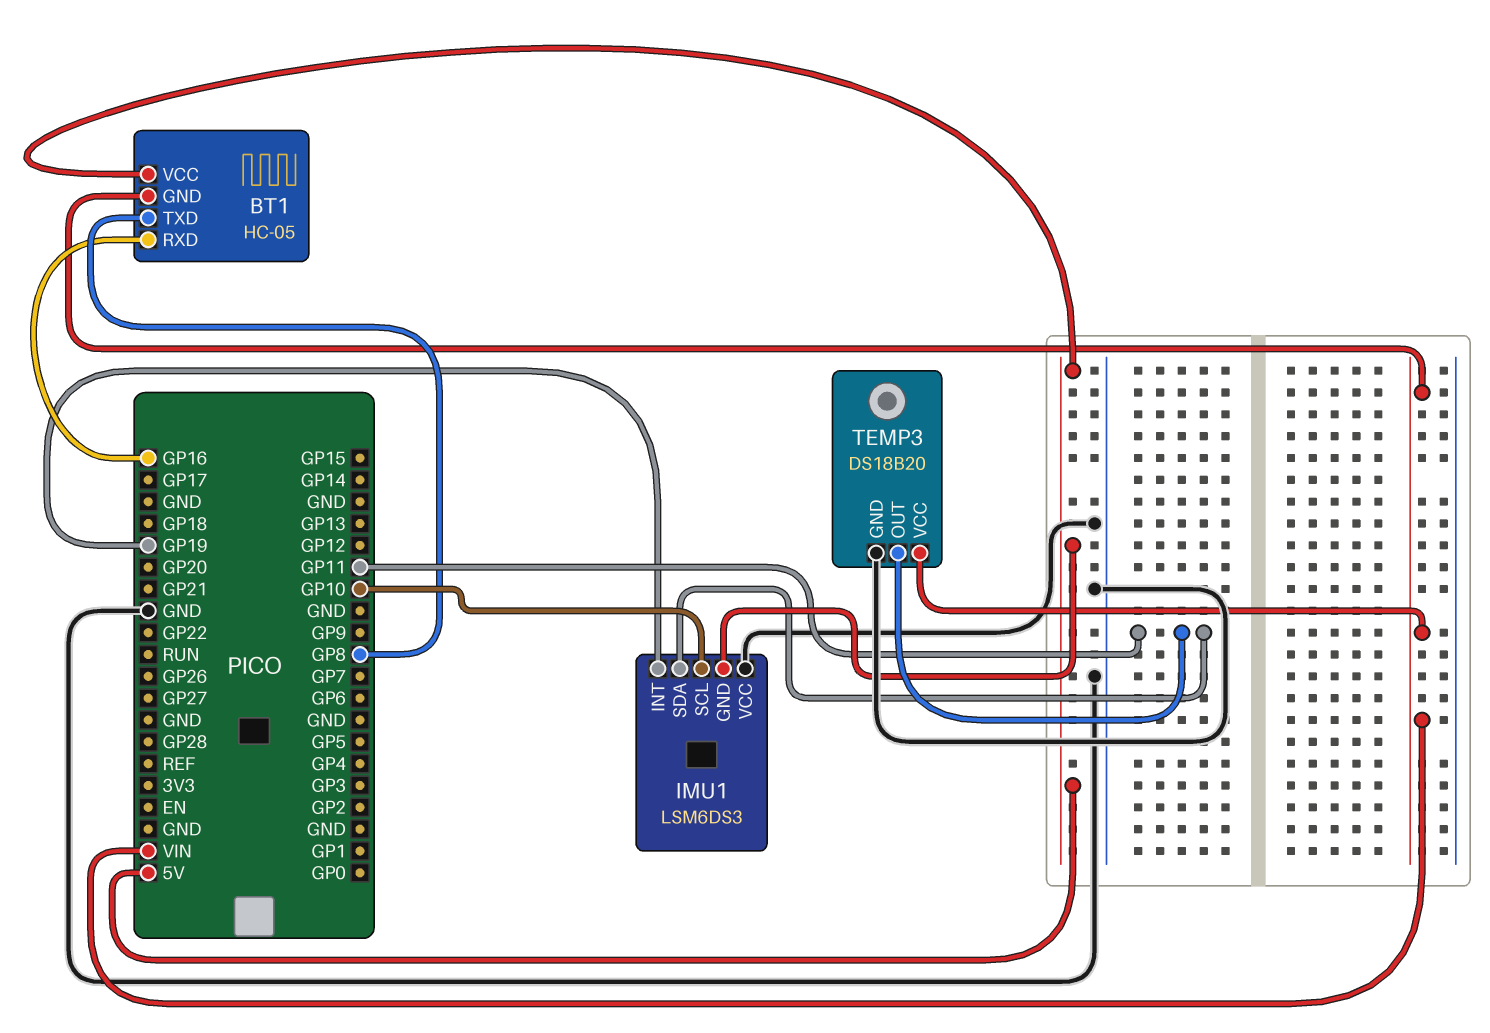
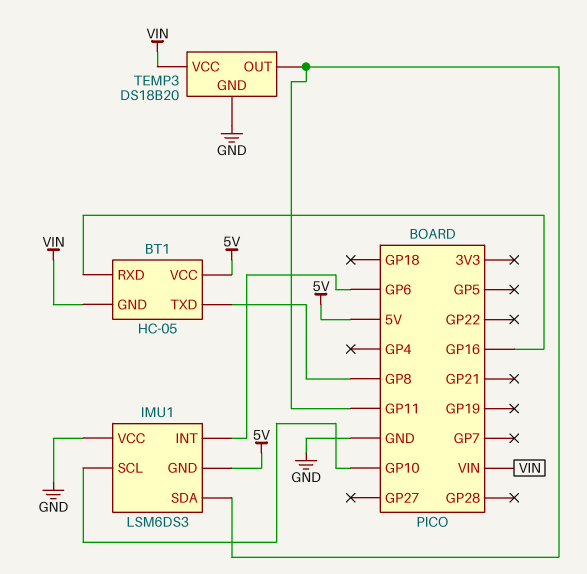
IMU1 pin INT: GP19 -> GP6

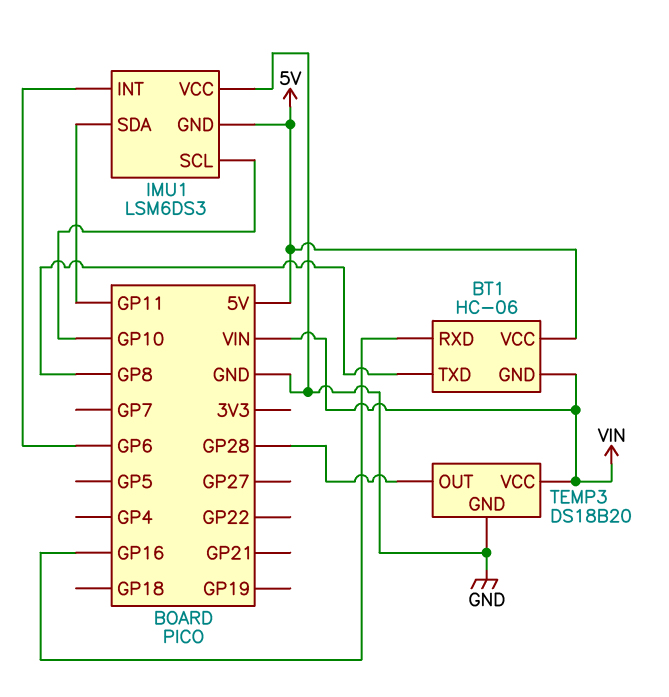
BT1: HC-05 -> HC-06
TEMP3 pin OUT: GP11 -> GP28

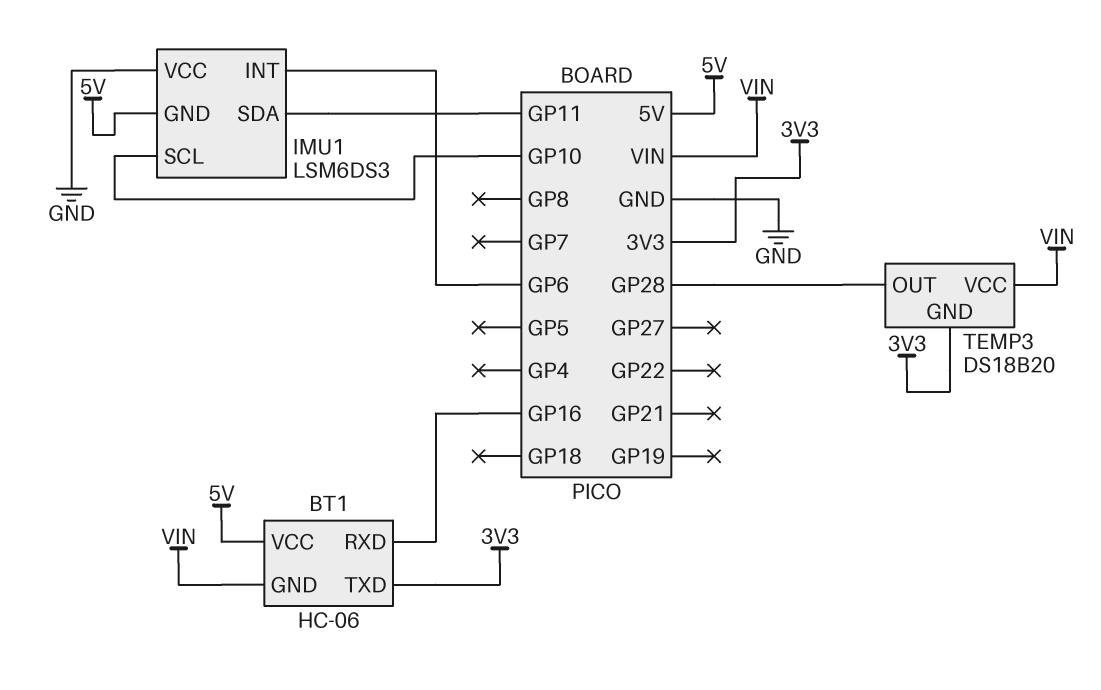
BT1 pin TXD: GP8 -> 3V3
TEMP3 pin GND: GND -> 3V3

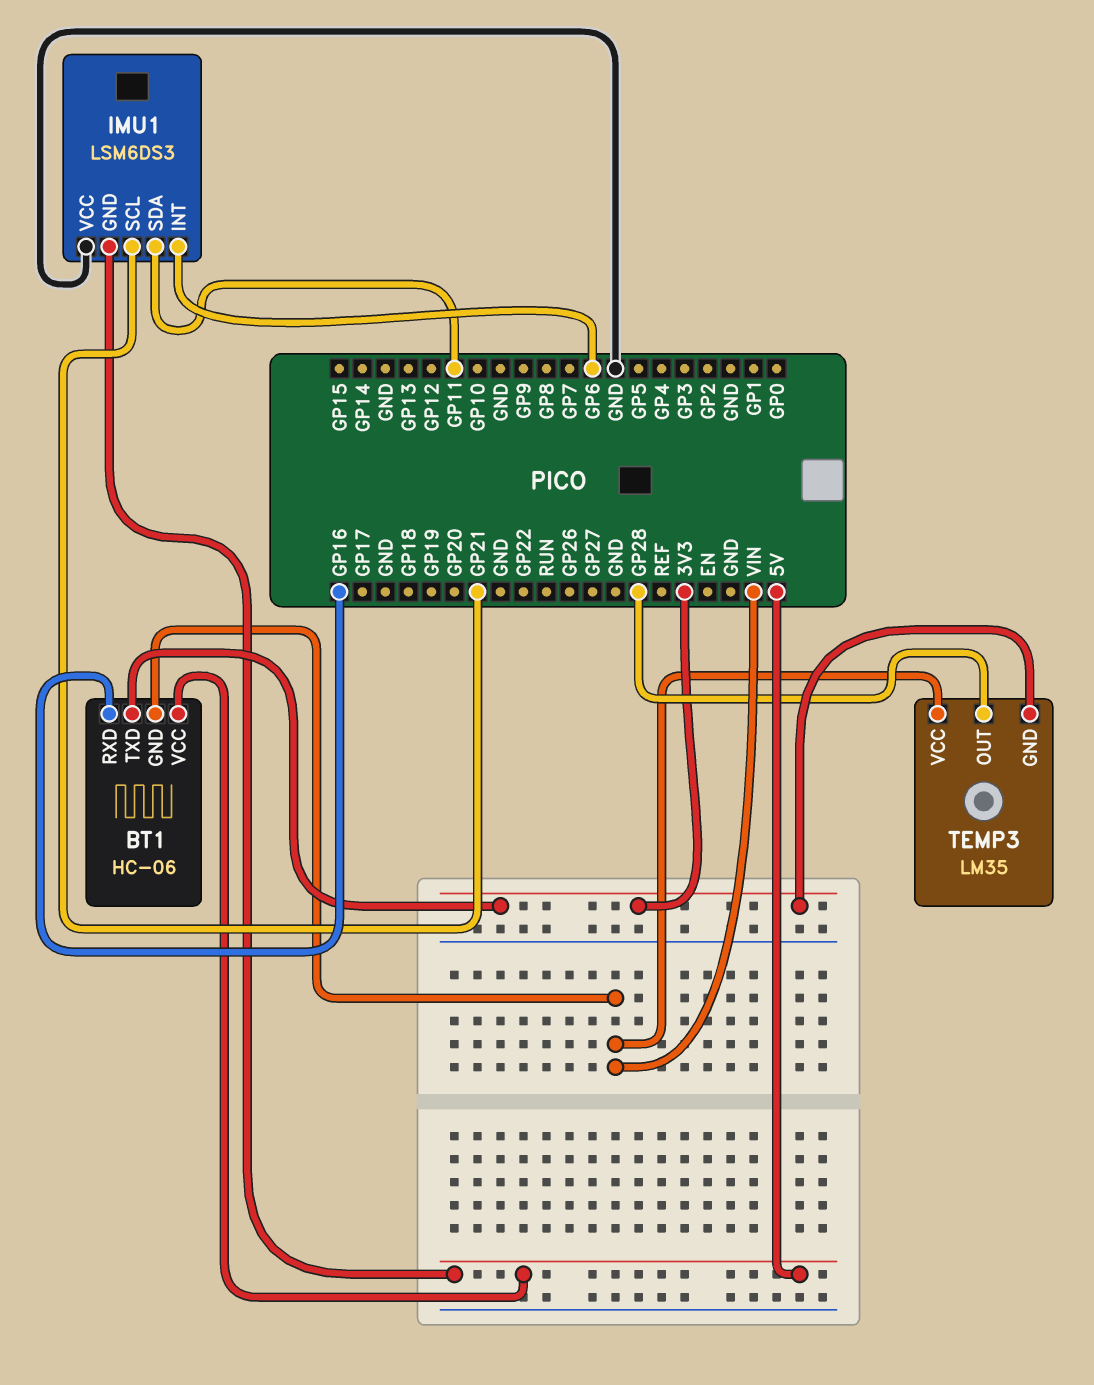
IMU1 pin SCL: GP10 -> GP21
TEMP3: DS18B20 -> LM35

